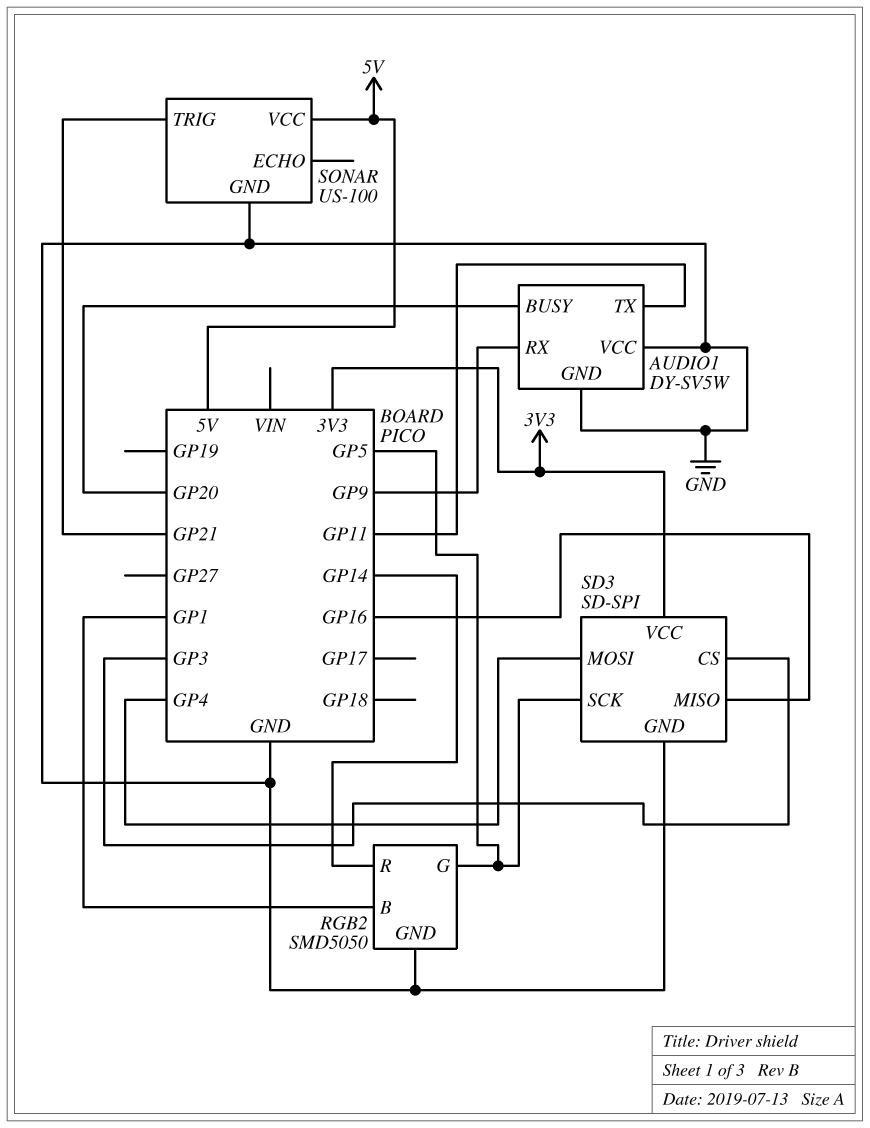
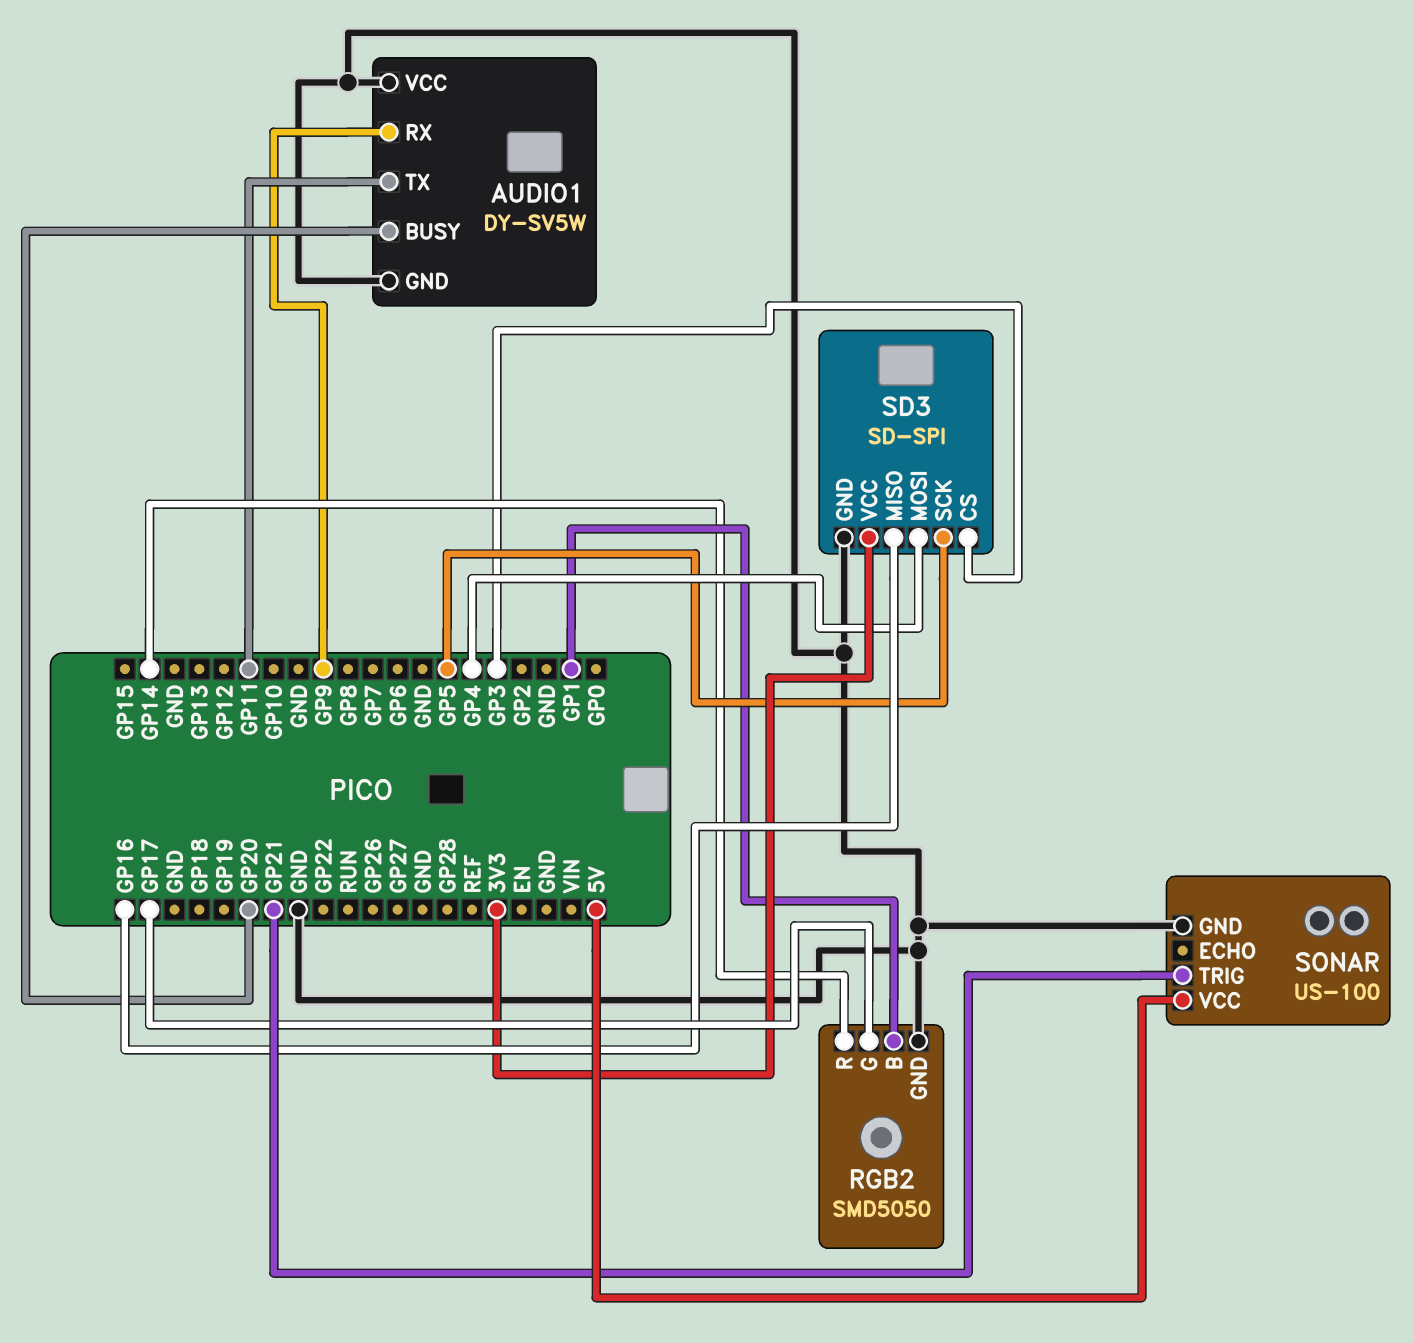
RGB2 pin G: GP5 -> GP17

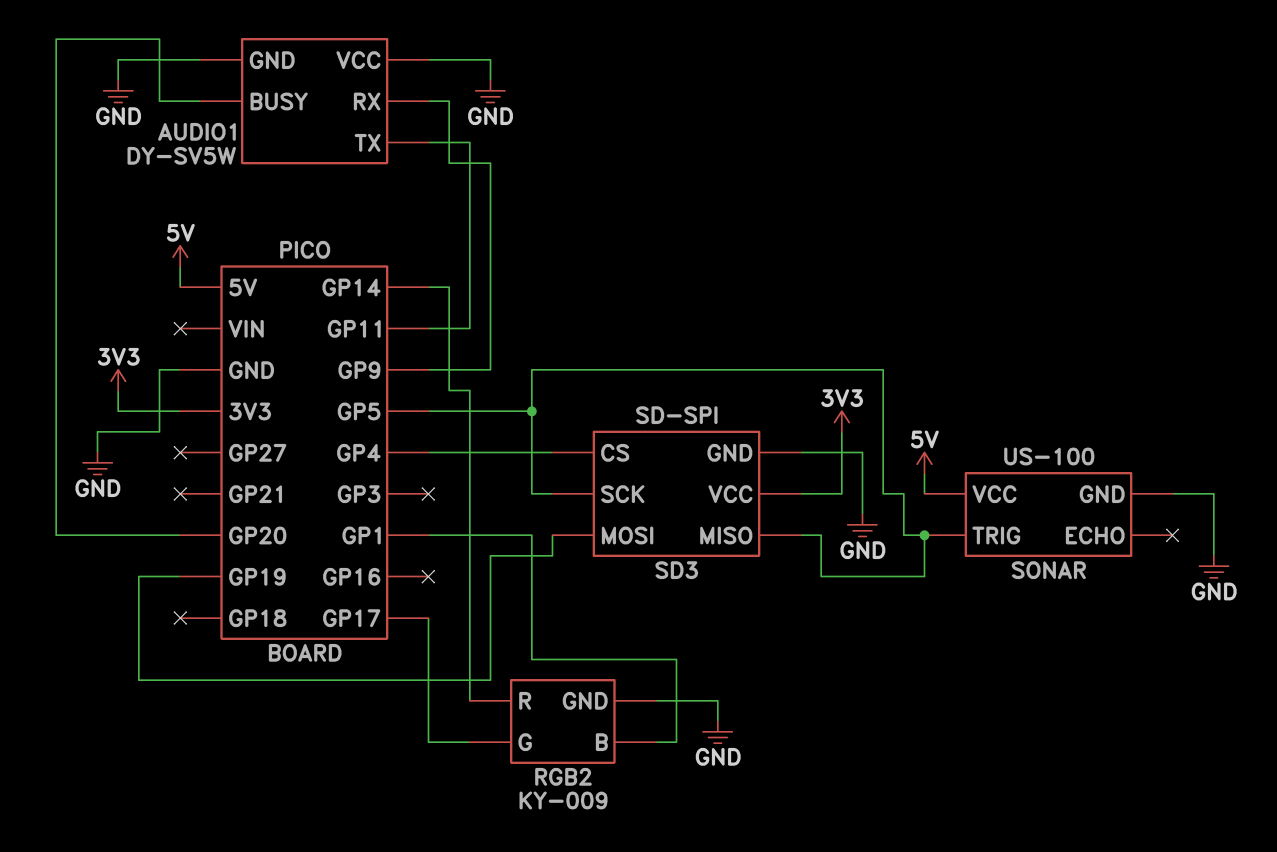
RGB2: SMD5050 -> KY-009
SD3 pin CS: GP3 -> GP4
SD3 pin MISO: GP16 -> GP5
SD3 pin MOSI: GP4 -> GP19
SONAR pin TRIG: GP21 -> GP5

